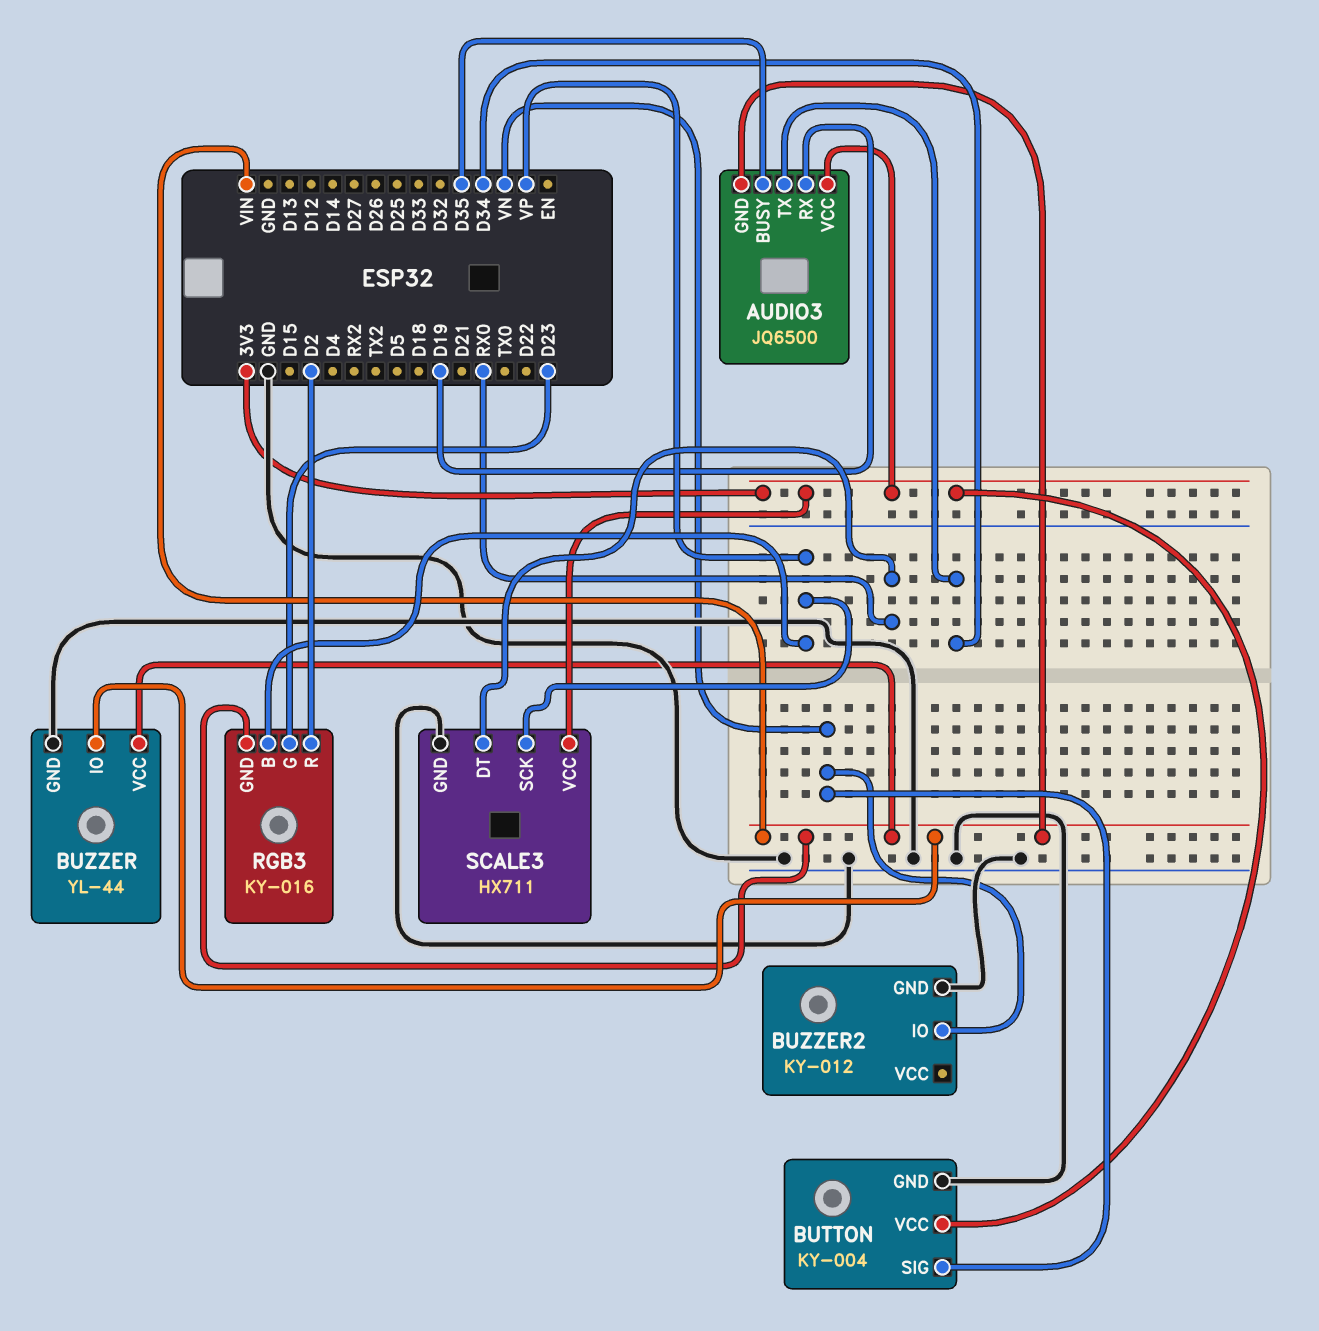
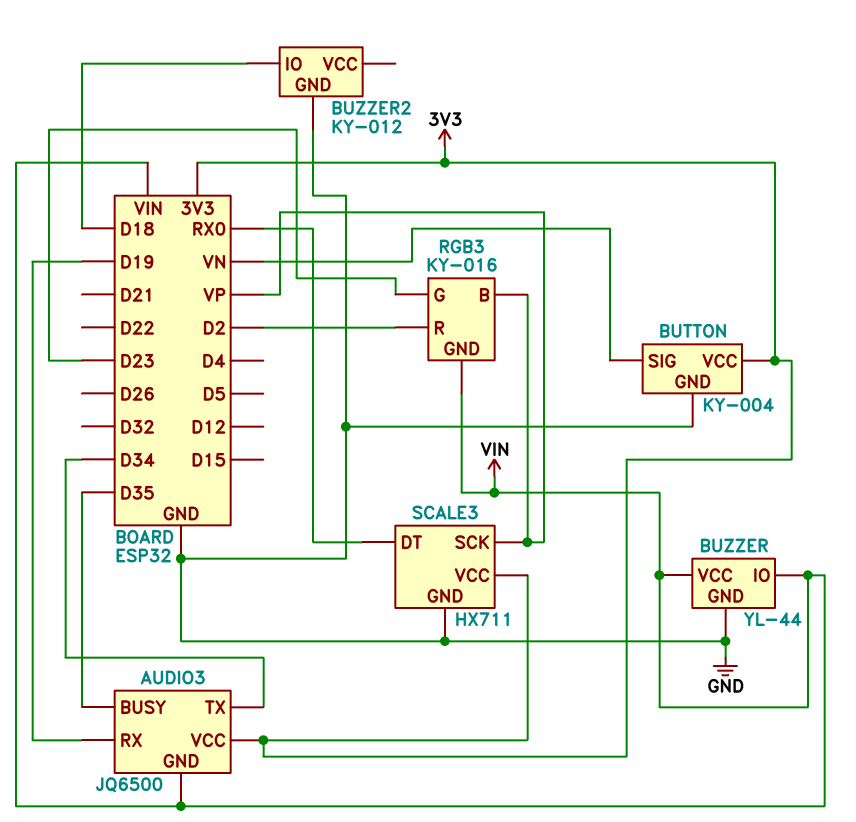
BUZZER2 pin IO: VN -> D18

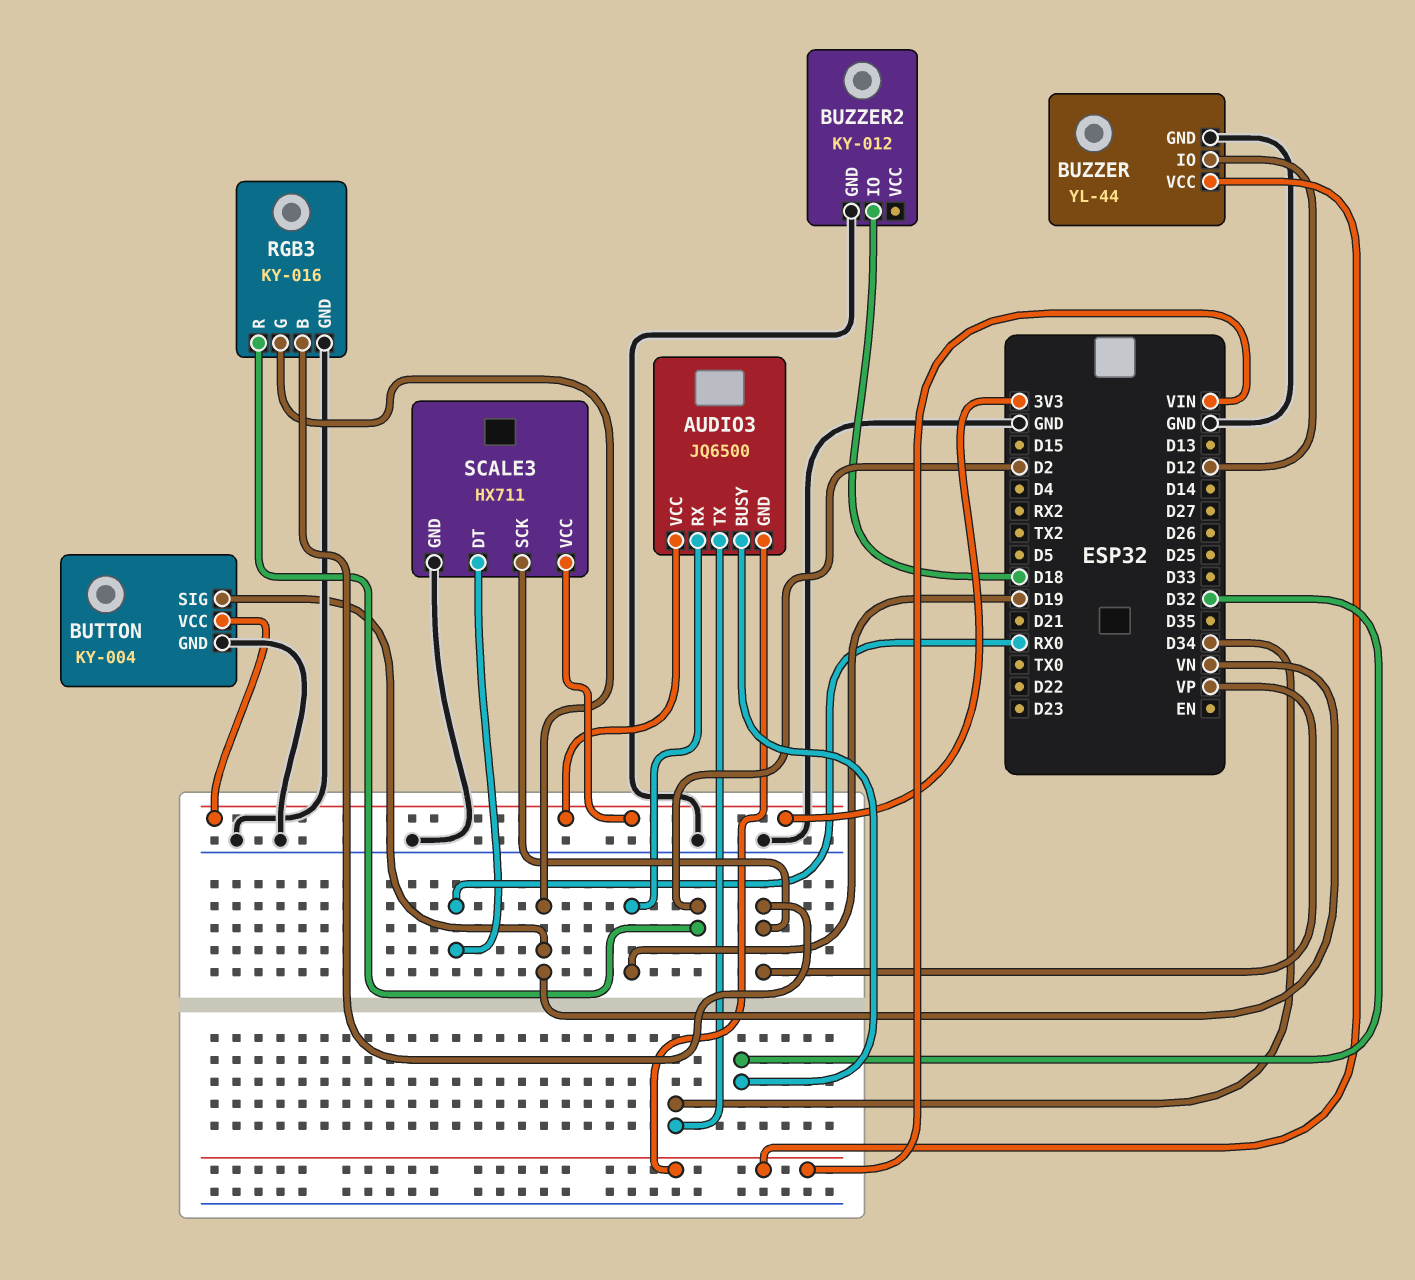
AUDIO3 pin BUSY: D35 -> D32
BUZZER pin IO: VIN -> D12
RGB3 pin G: D23 -> VN
RGB3 pin GND: VIN -> GND

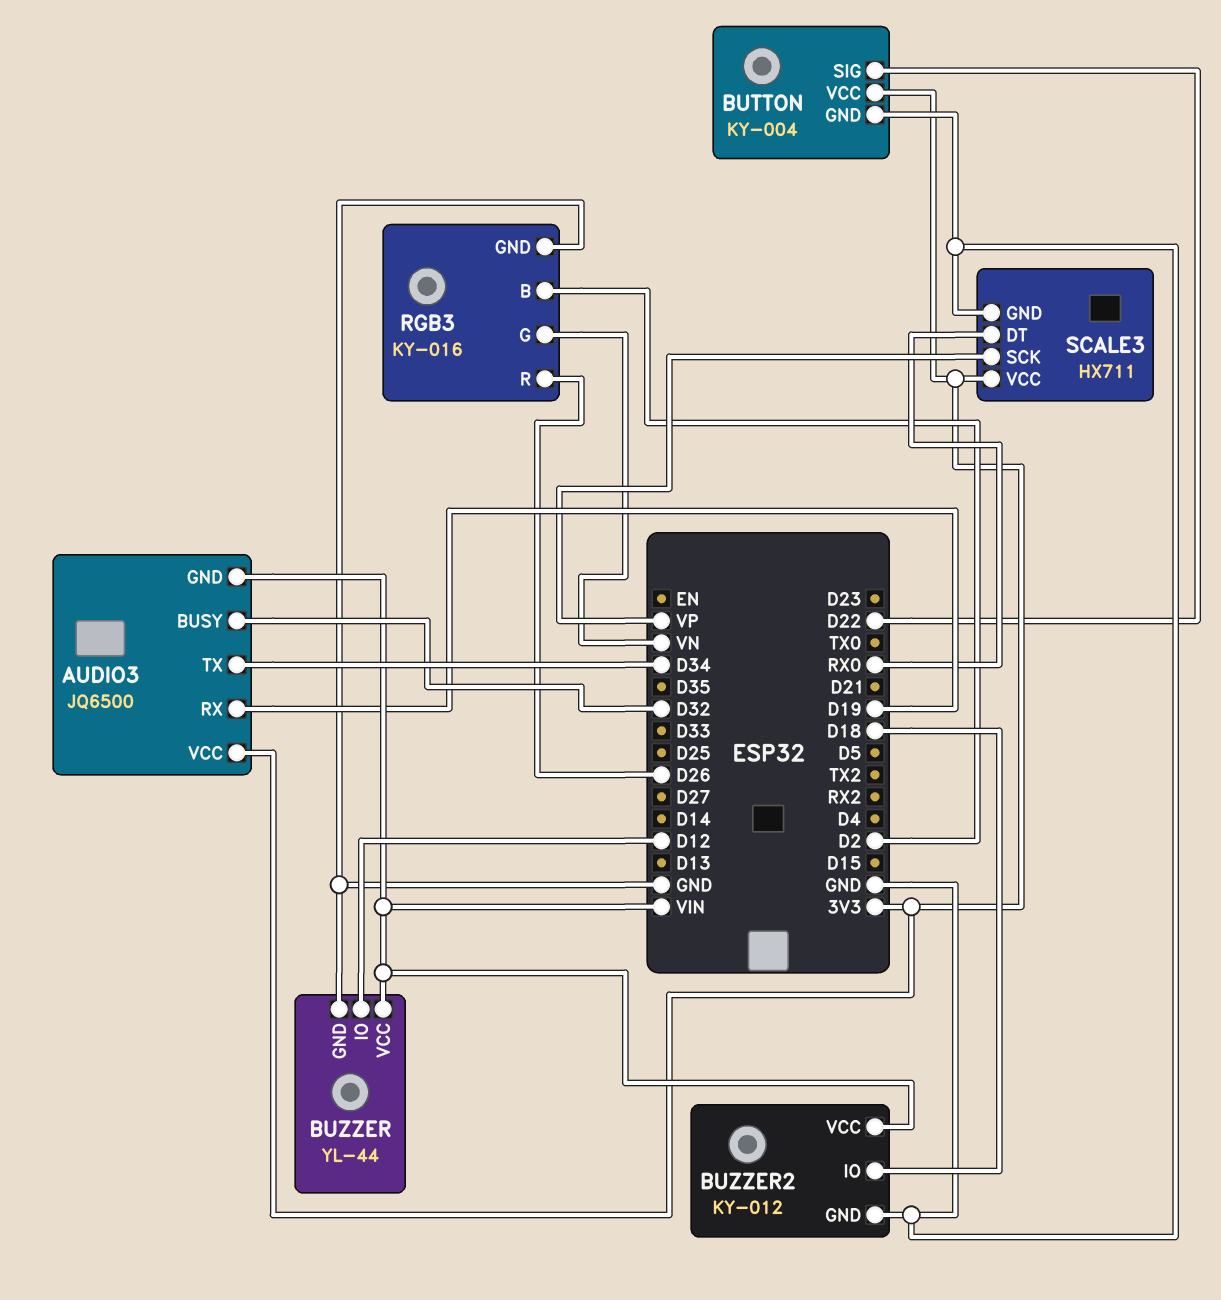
BUTTON pin SIG: VN -> D22
BUZZER2 pin VCC: none -> VIN
RGB3 pin B: VP -> D2
RGB3 pin R: D2 -> D26

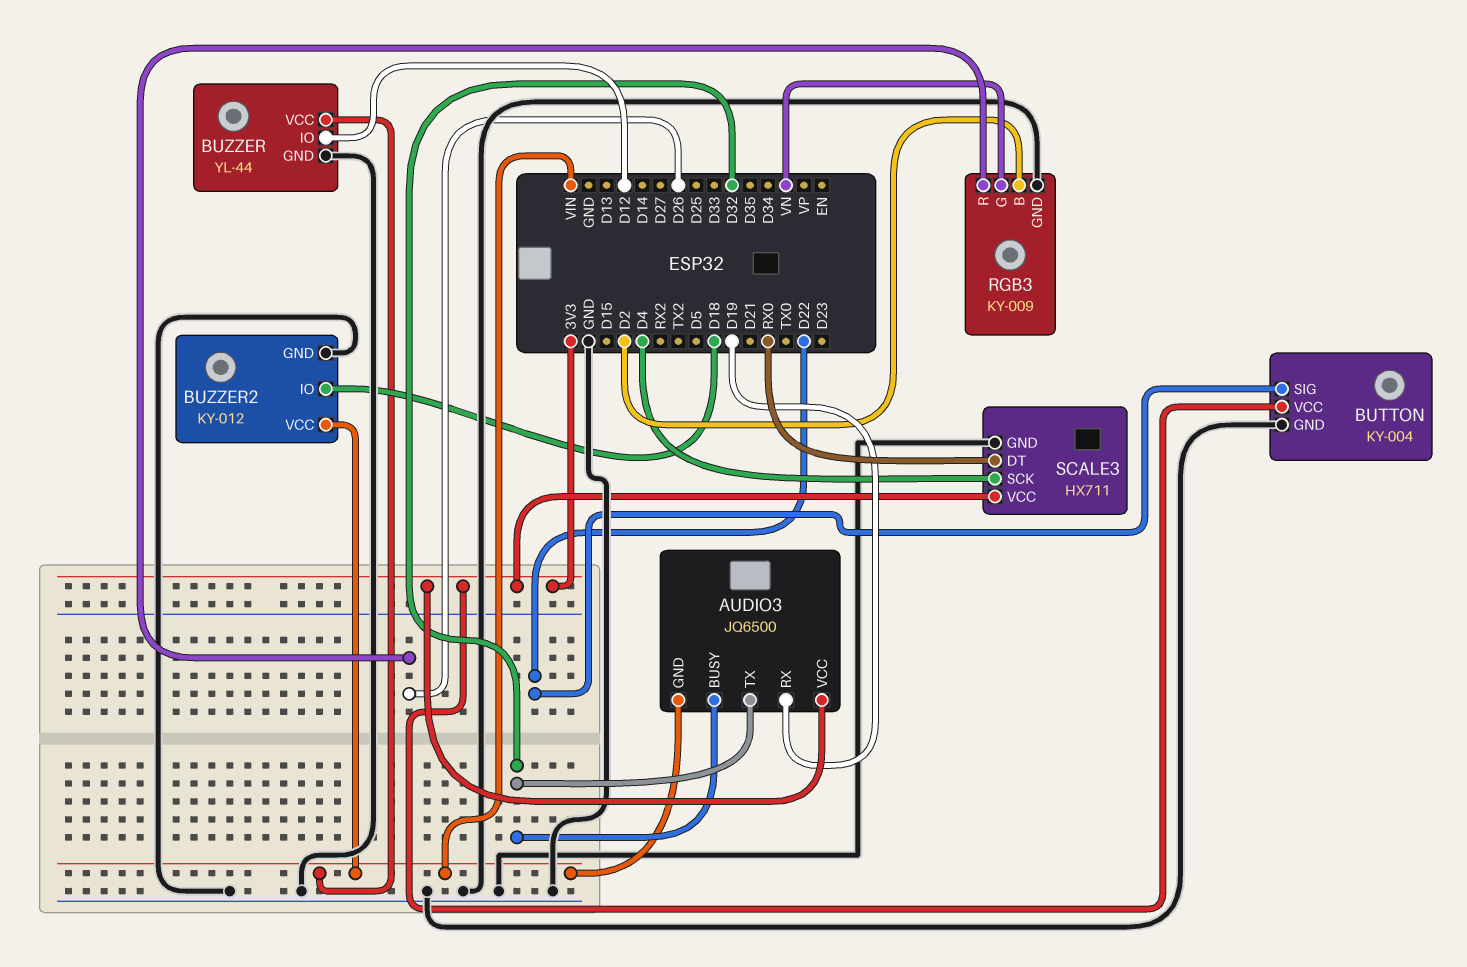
AUDIO3 pin TX: D34 -> D32
RGB3: KY-016 -> KY-009
SCALE3 pin SCK: VP -> D4

